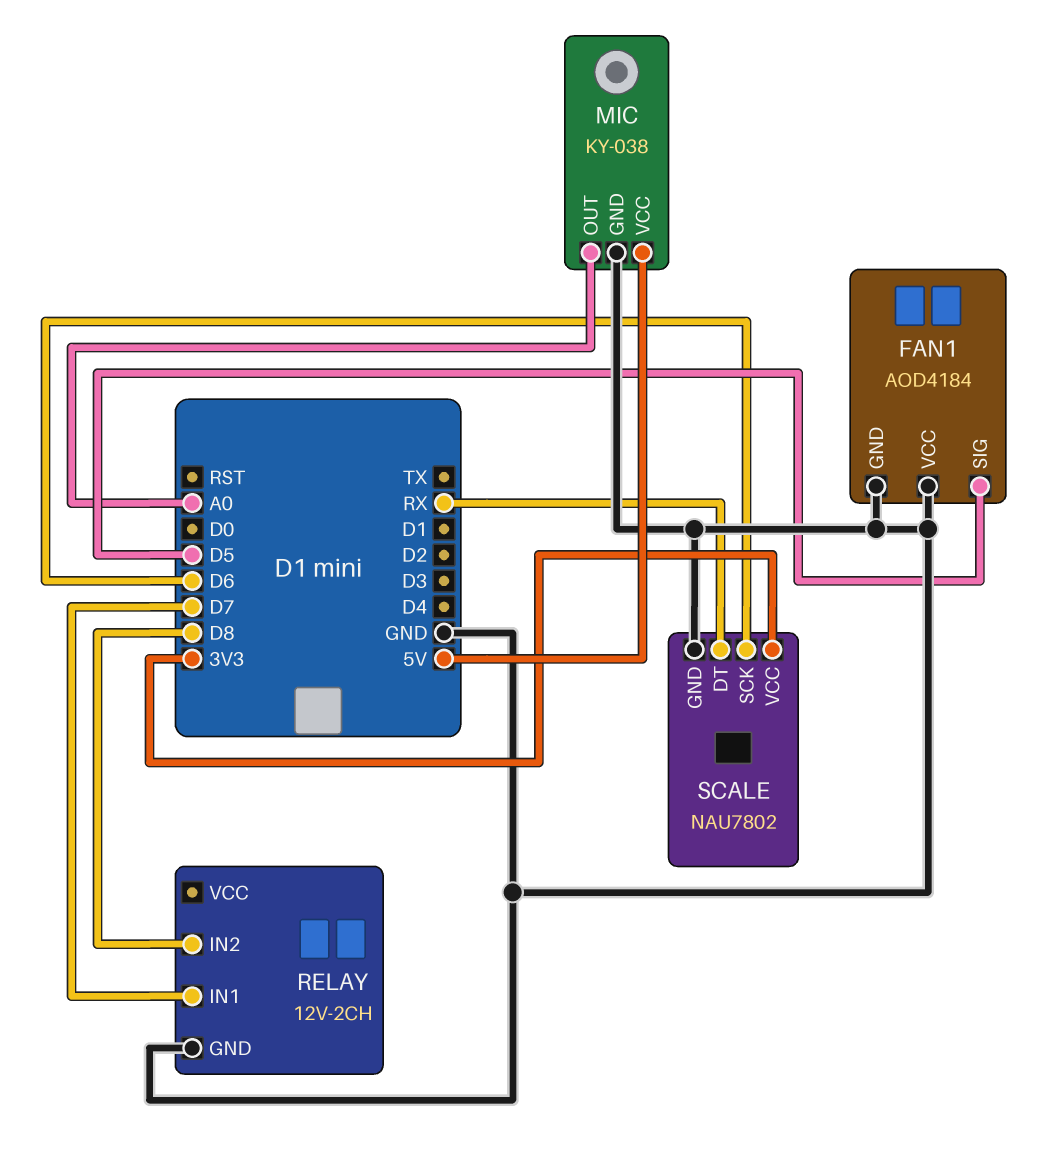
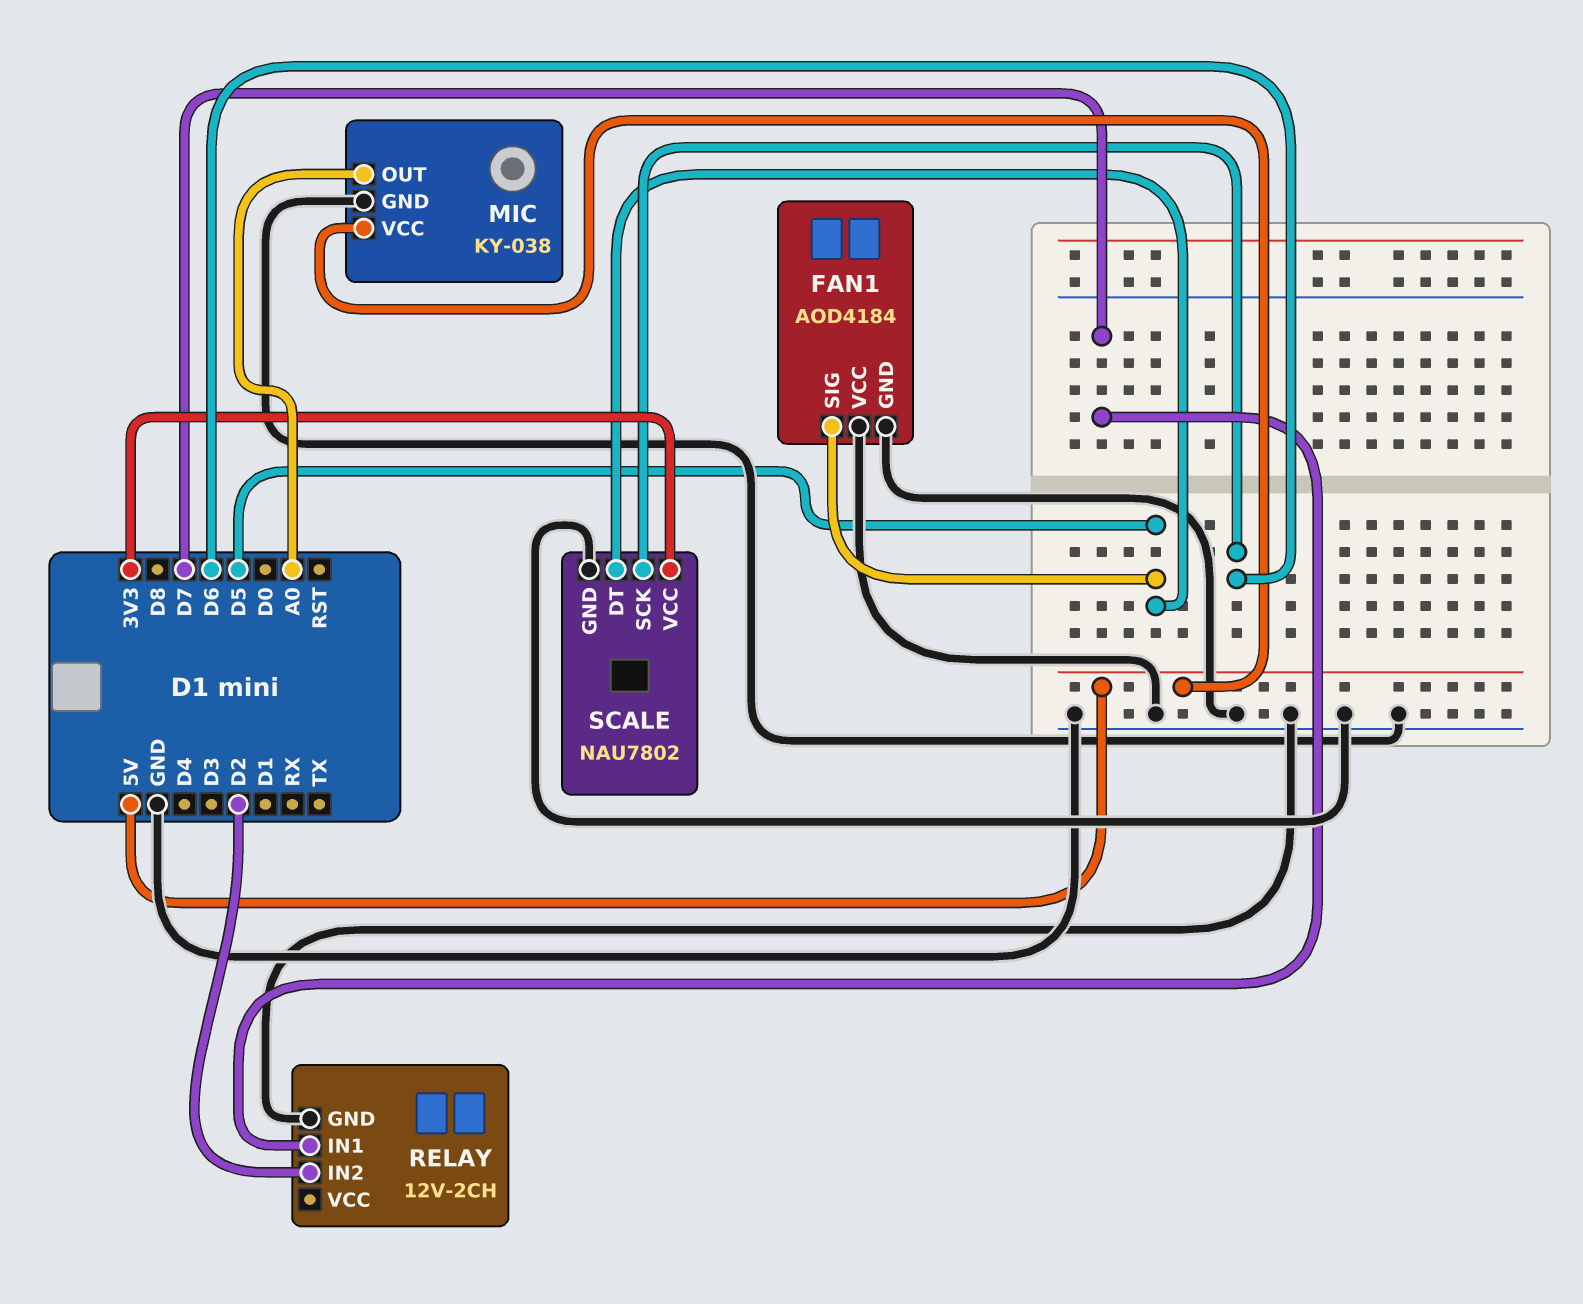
RELAY pin IN2: D8 -> D2
SCALE pin DT: RX -> D5

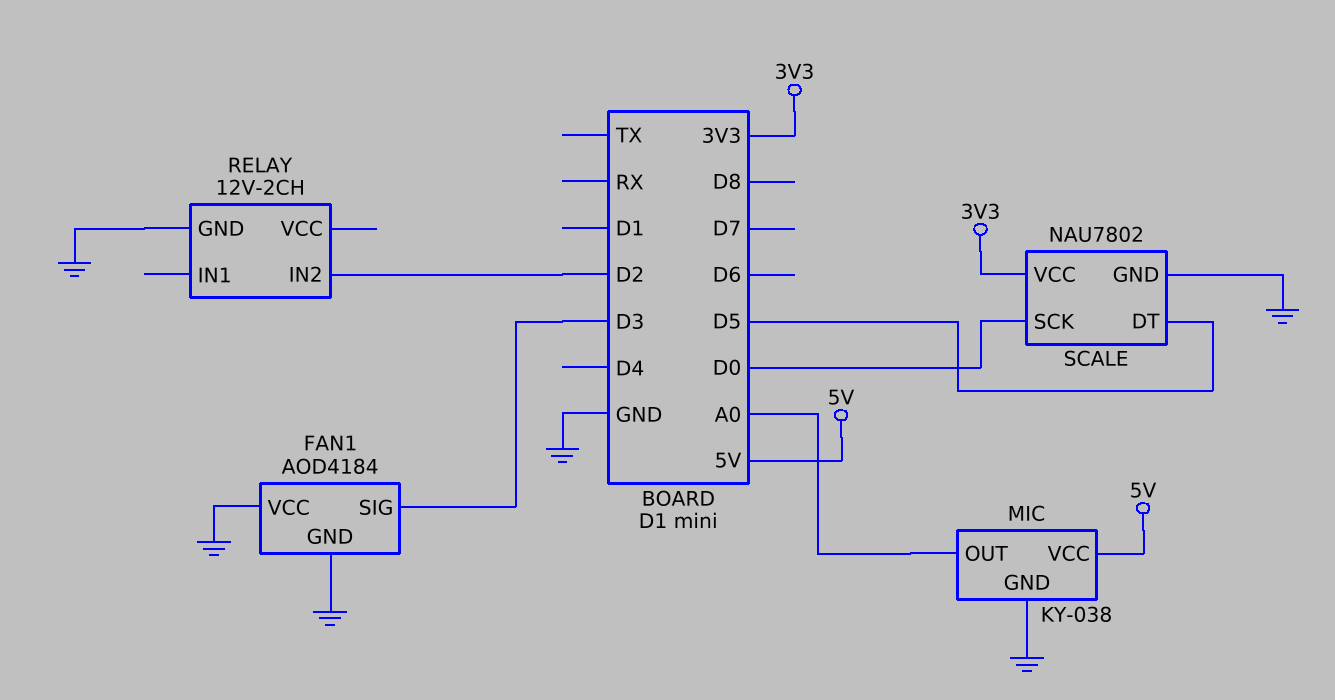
FAN1 pin SIG: D5 -> D3
RELAY pin IN1: D7 -> none
SCALE pin SCK: D6 -> D0

